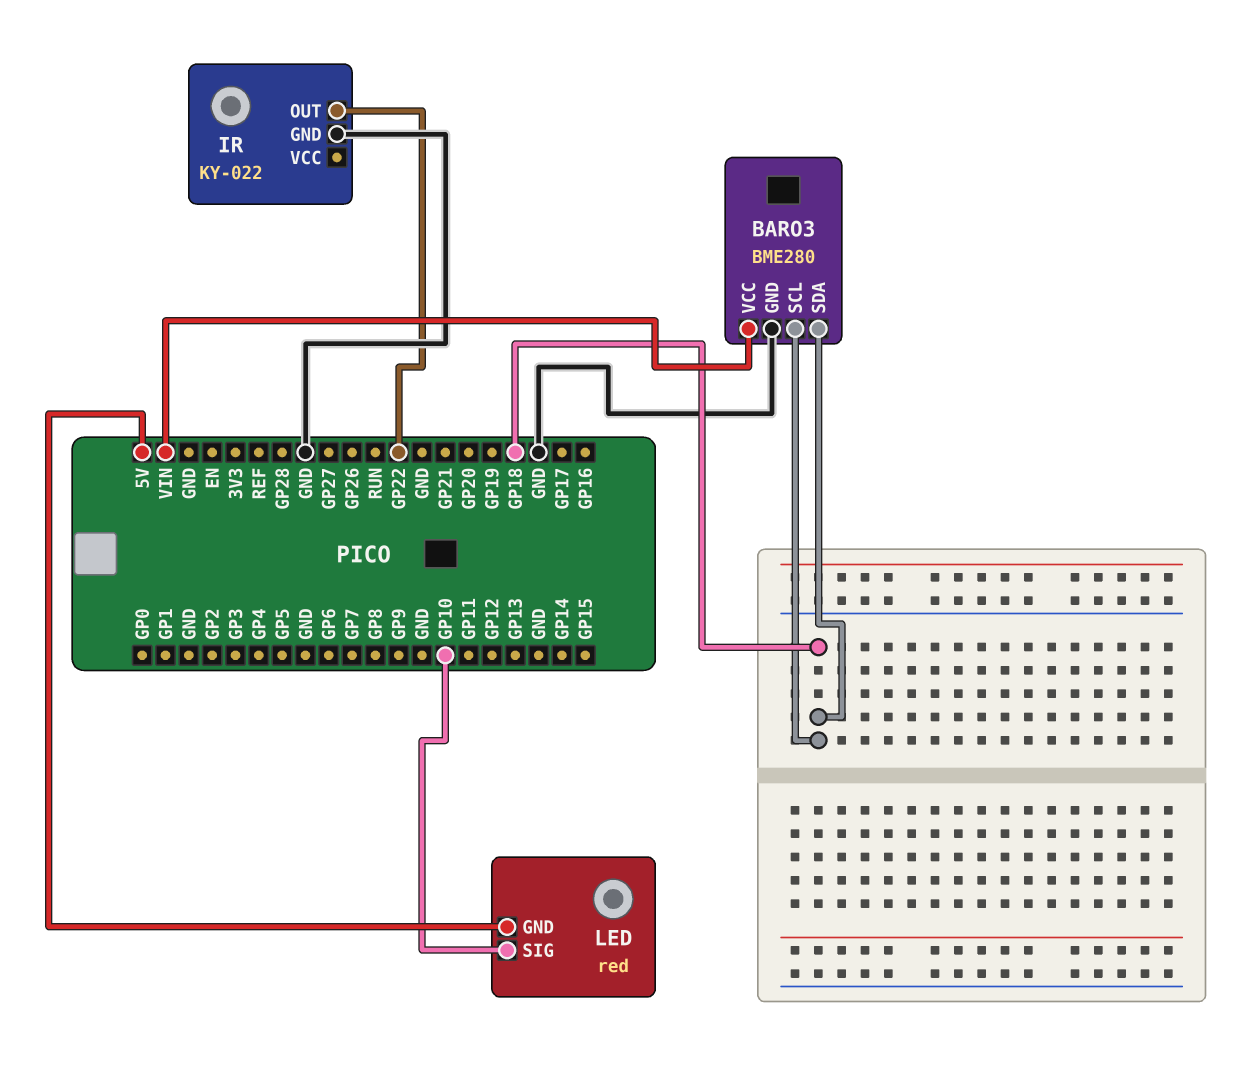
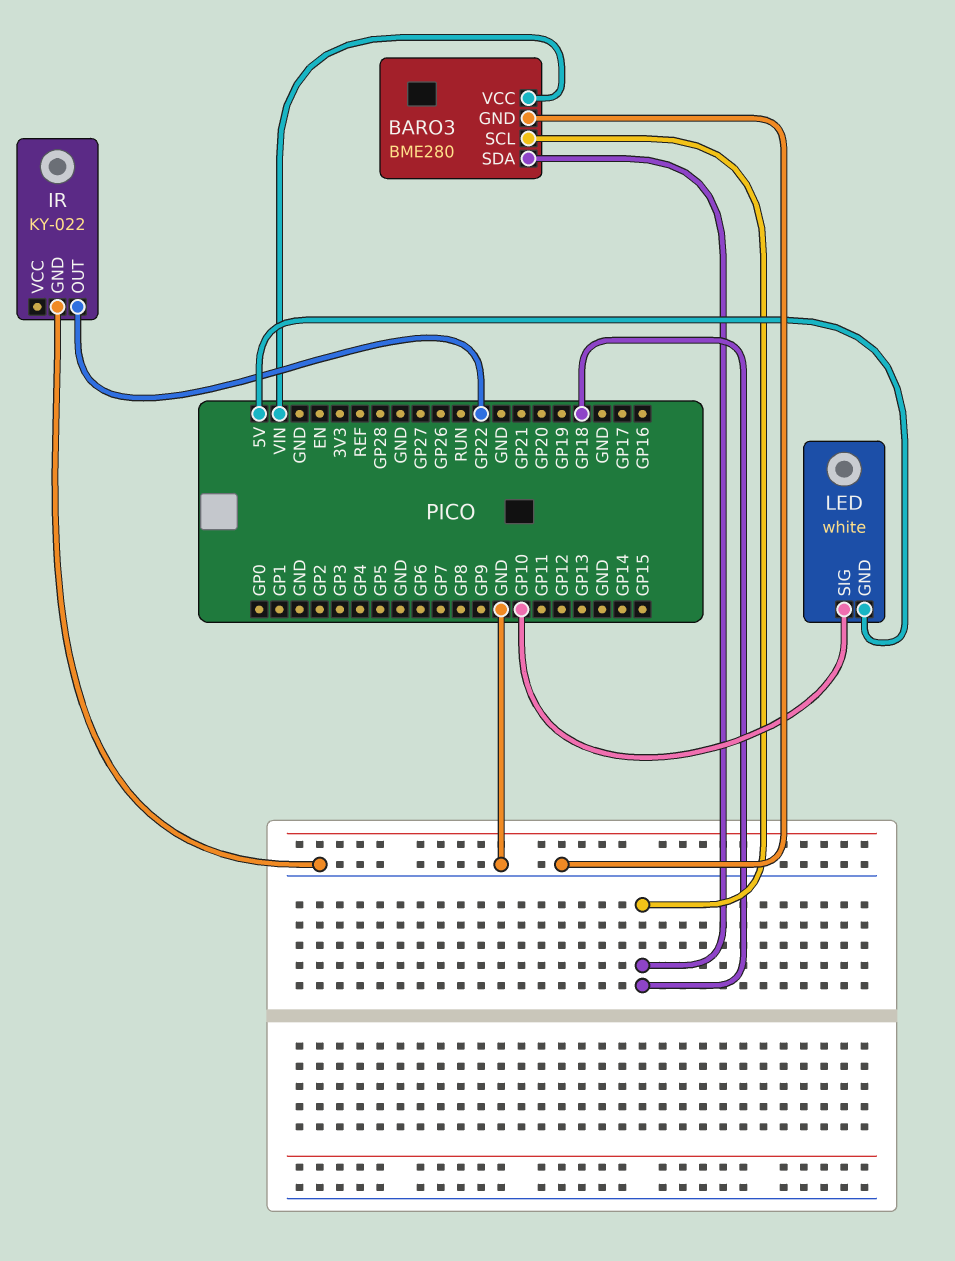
LED: red -> white

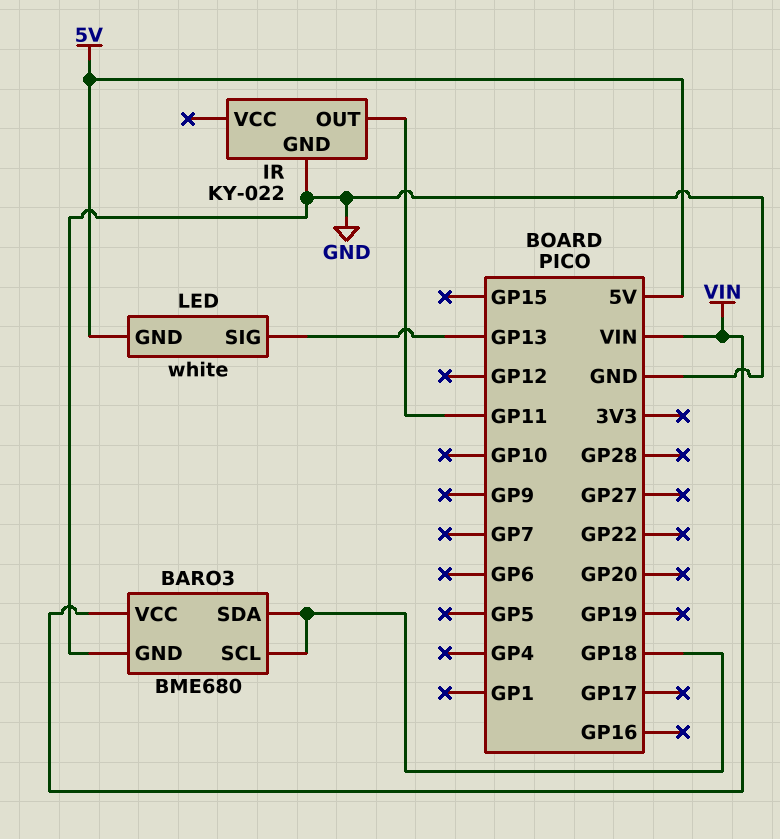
BARO3: BME280 -> BME680
IR pin OUT: GP22 -> GP11
LED pin SIG: GP10 -> GP13

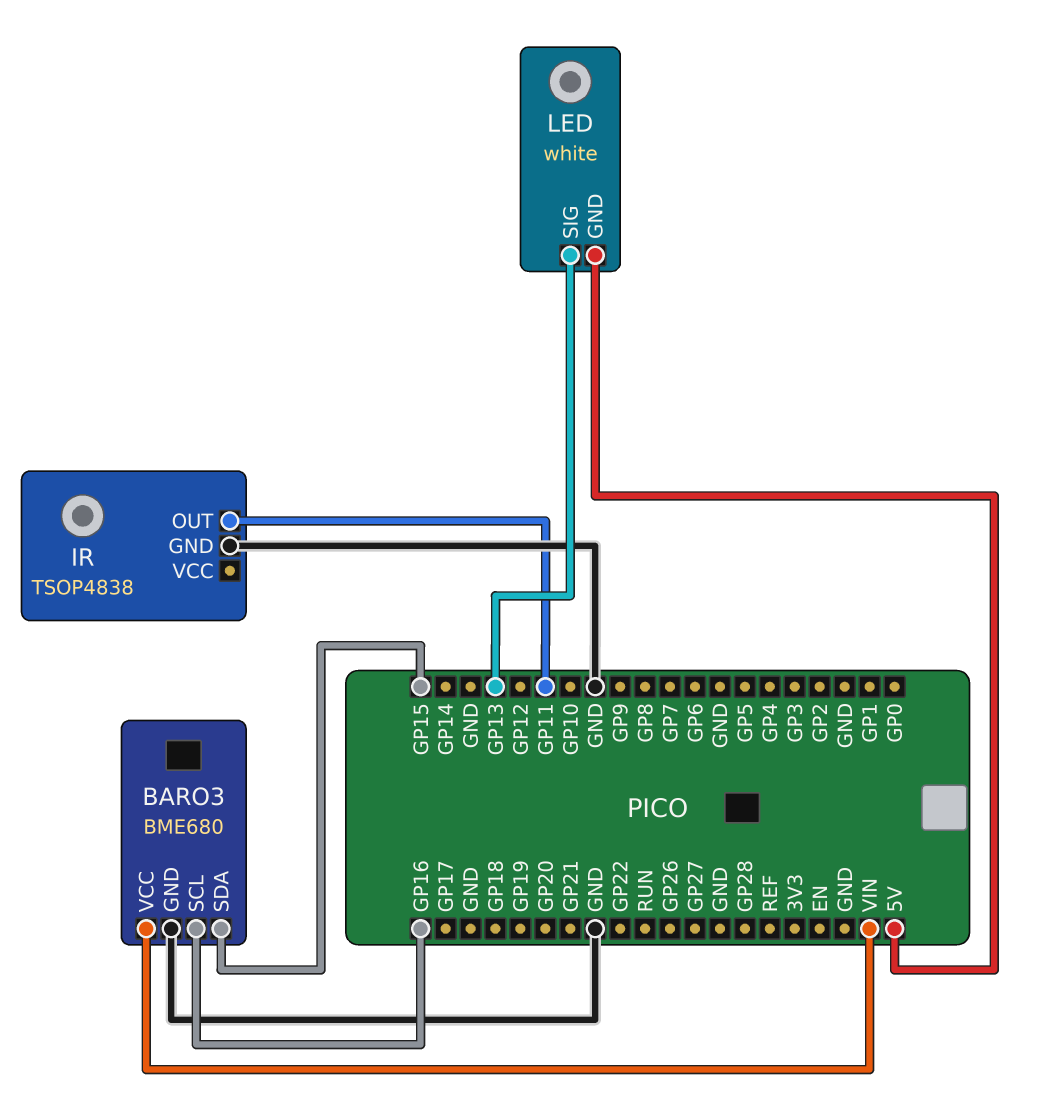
BARO3 pin SCL: GP18 -> GP16
BARO3 pin SDA: GP18 -> GP15
IR: KY-022 -> TSOP4838

